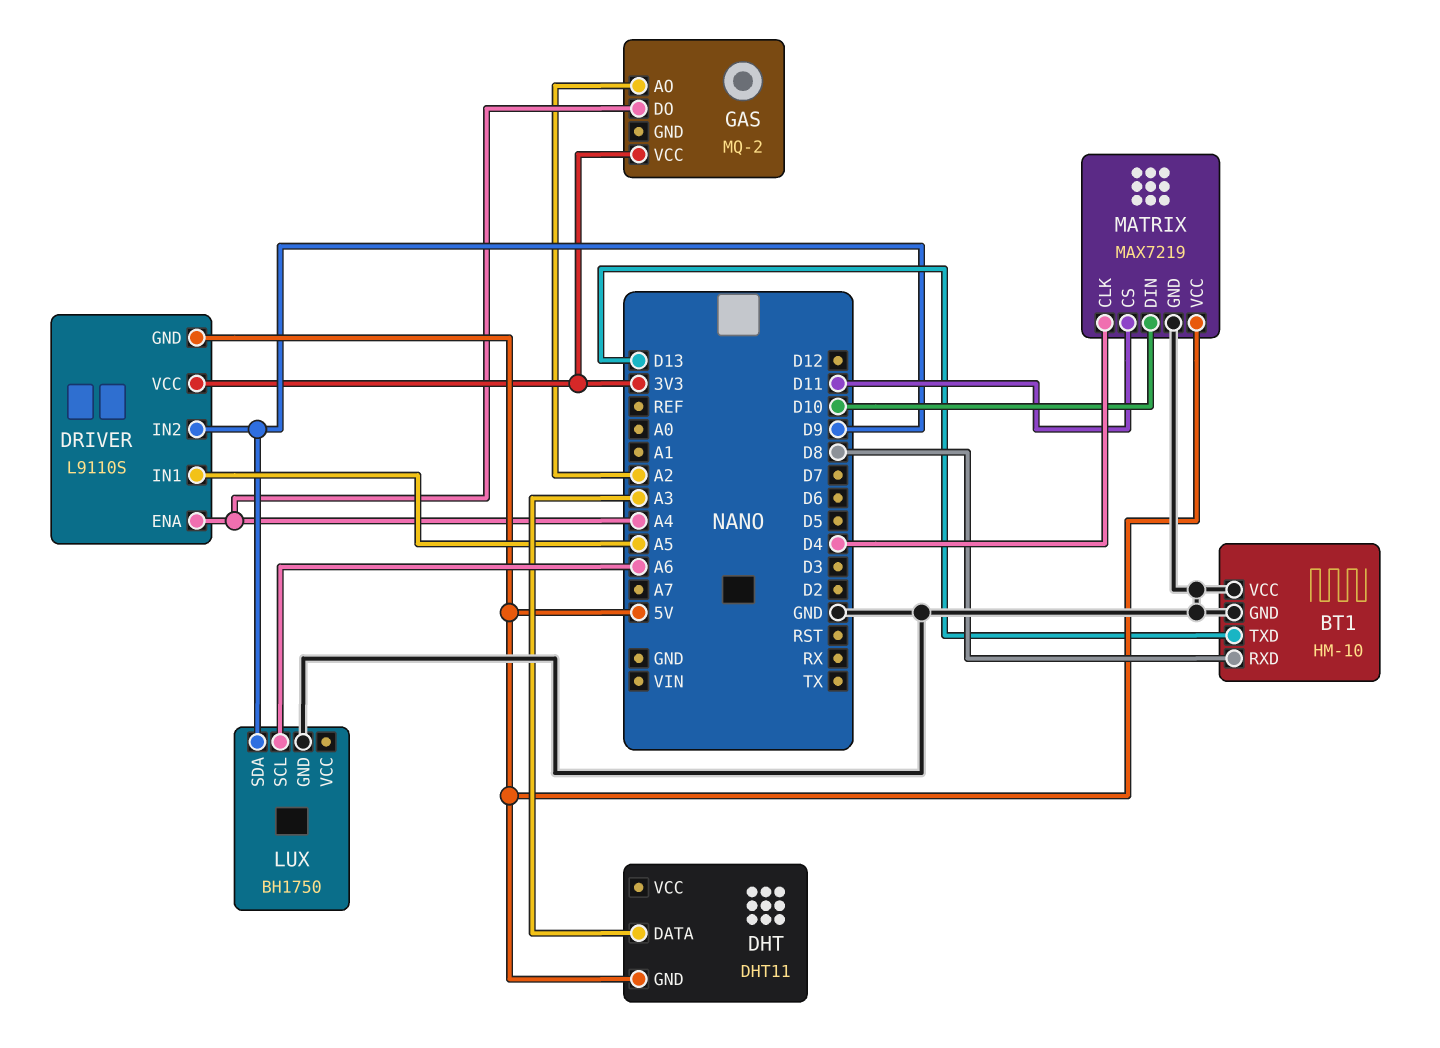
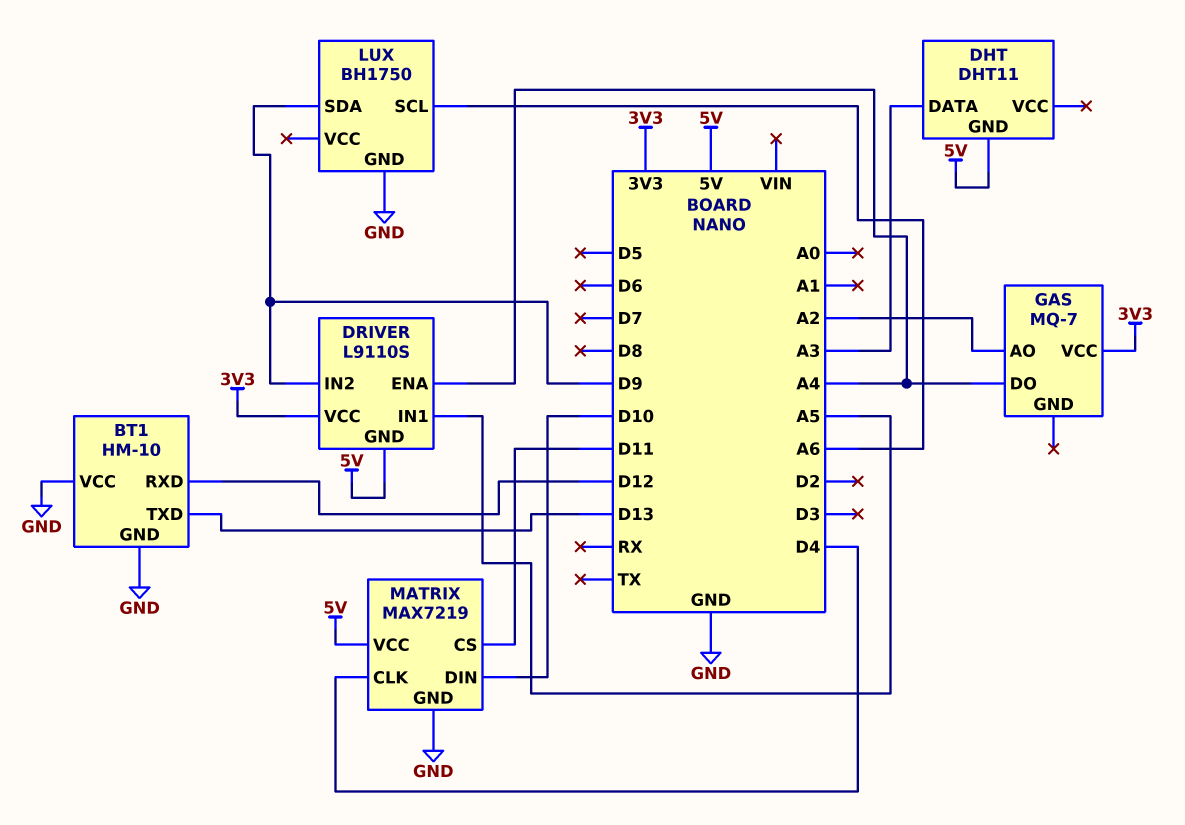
BT1 pin RXD: D8 -> D12
GAS: MQ-2 -> MQ-7

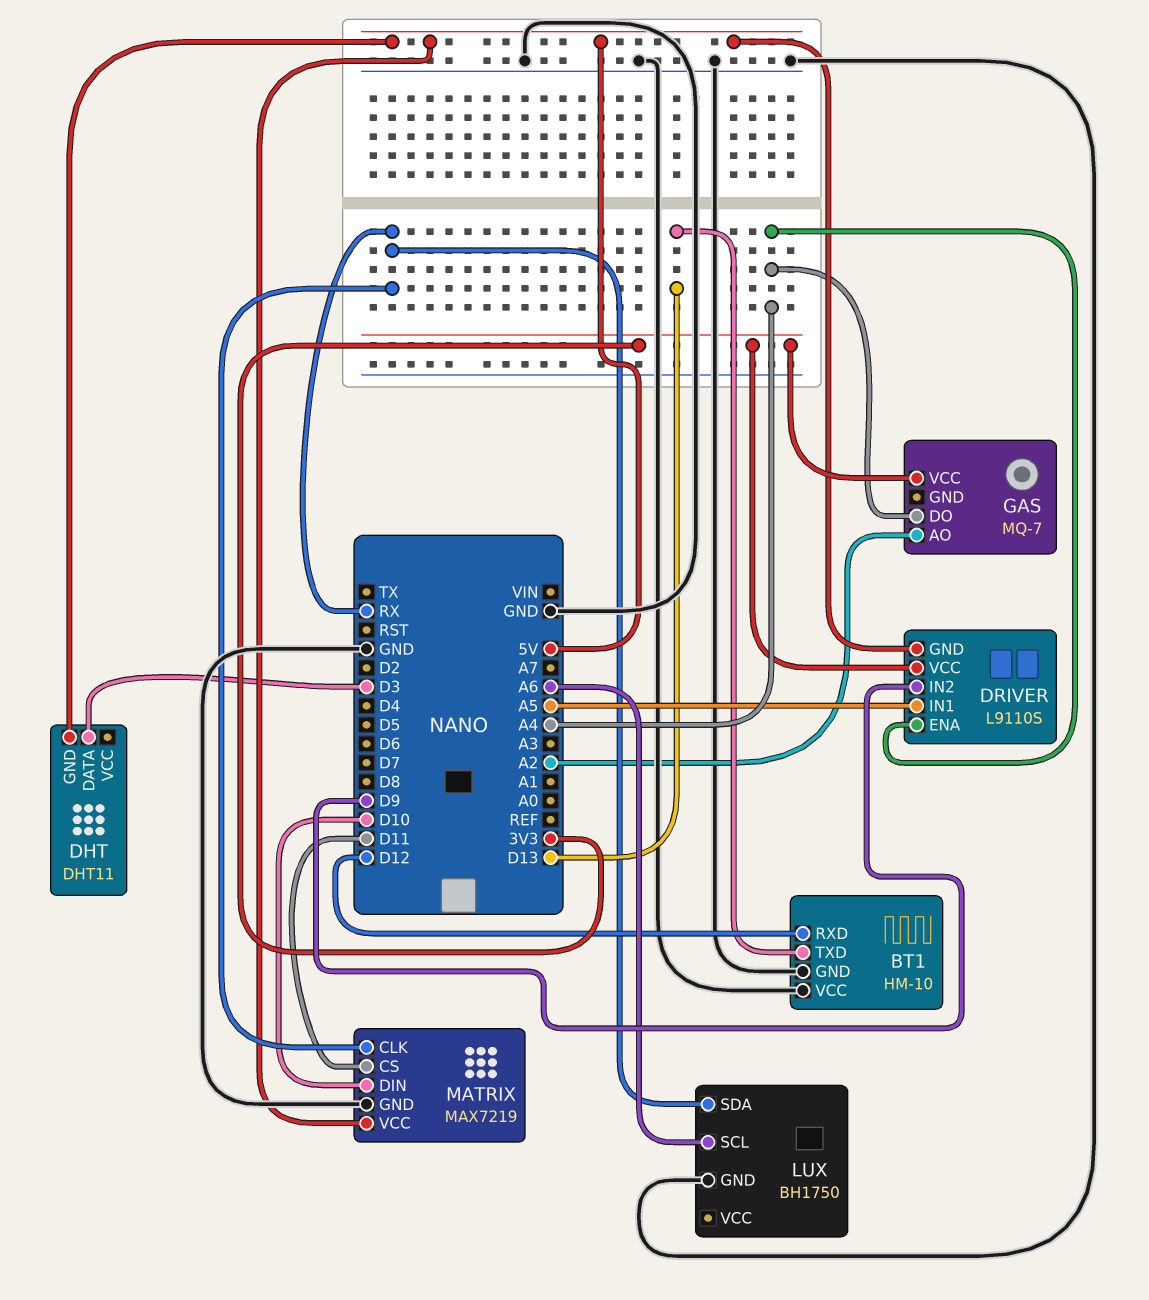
DHT pin DATA: A3 -> D3
LUX pin SDA: D9 -> RX
MATRIX pin CLK: D4 -> RX

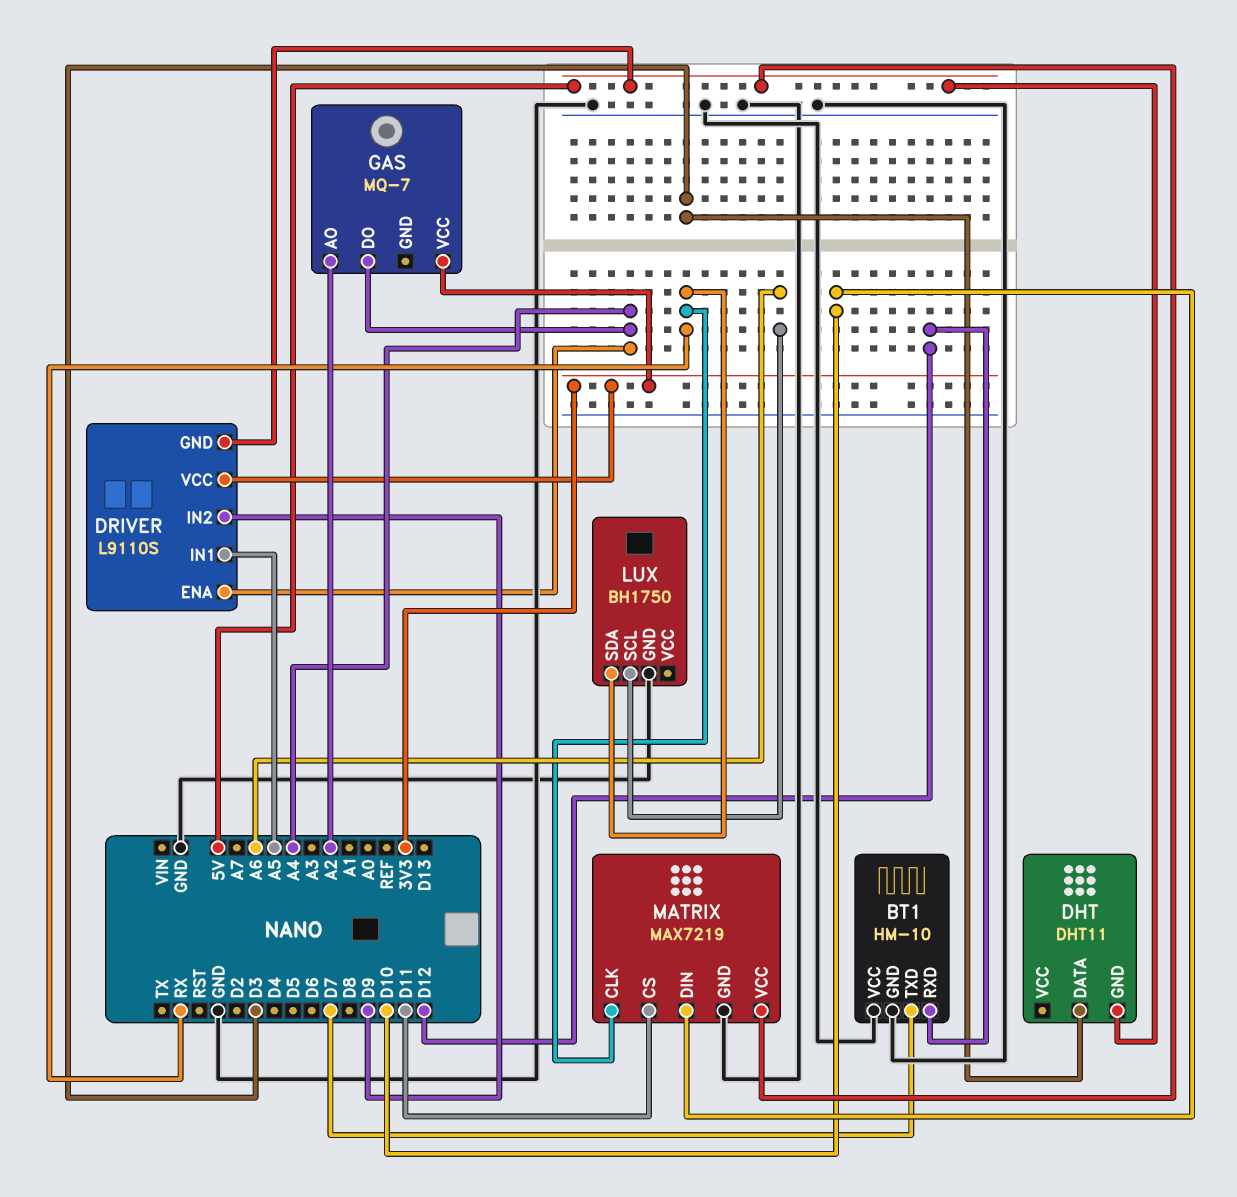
BT1 pin TXD: D13 -> D7

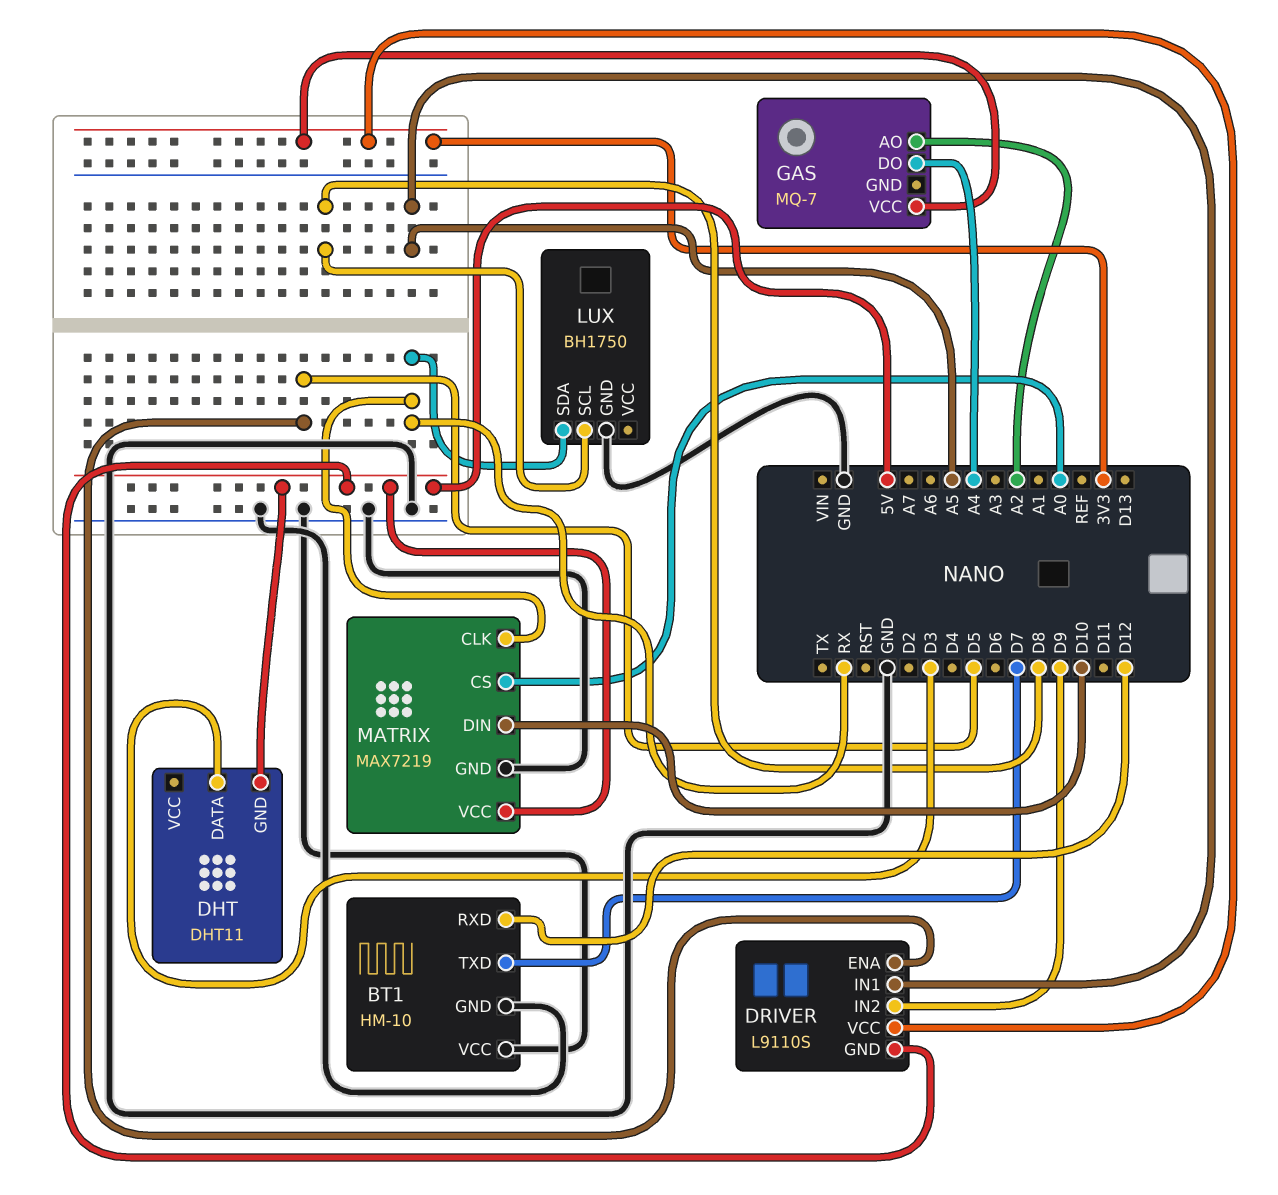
DRIVER pin ENA: A4 -> D5
LUX pin SCL: A6 -> D8
MATRIX pin CS: D11 -> A0

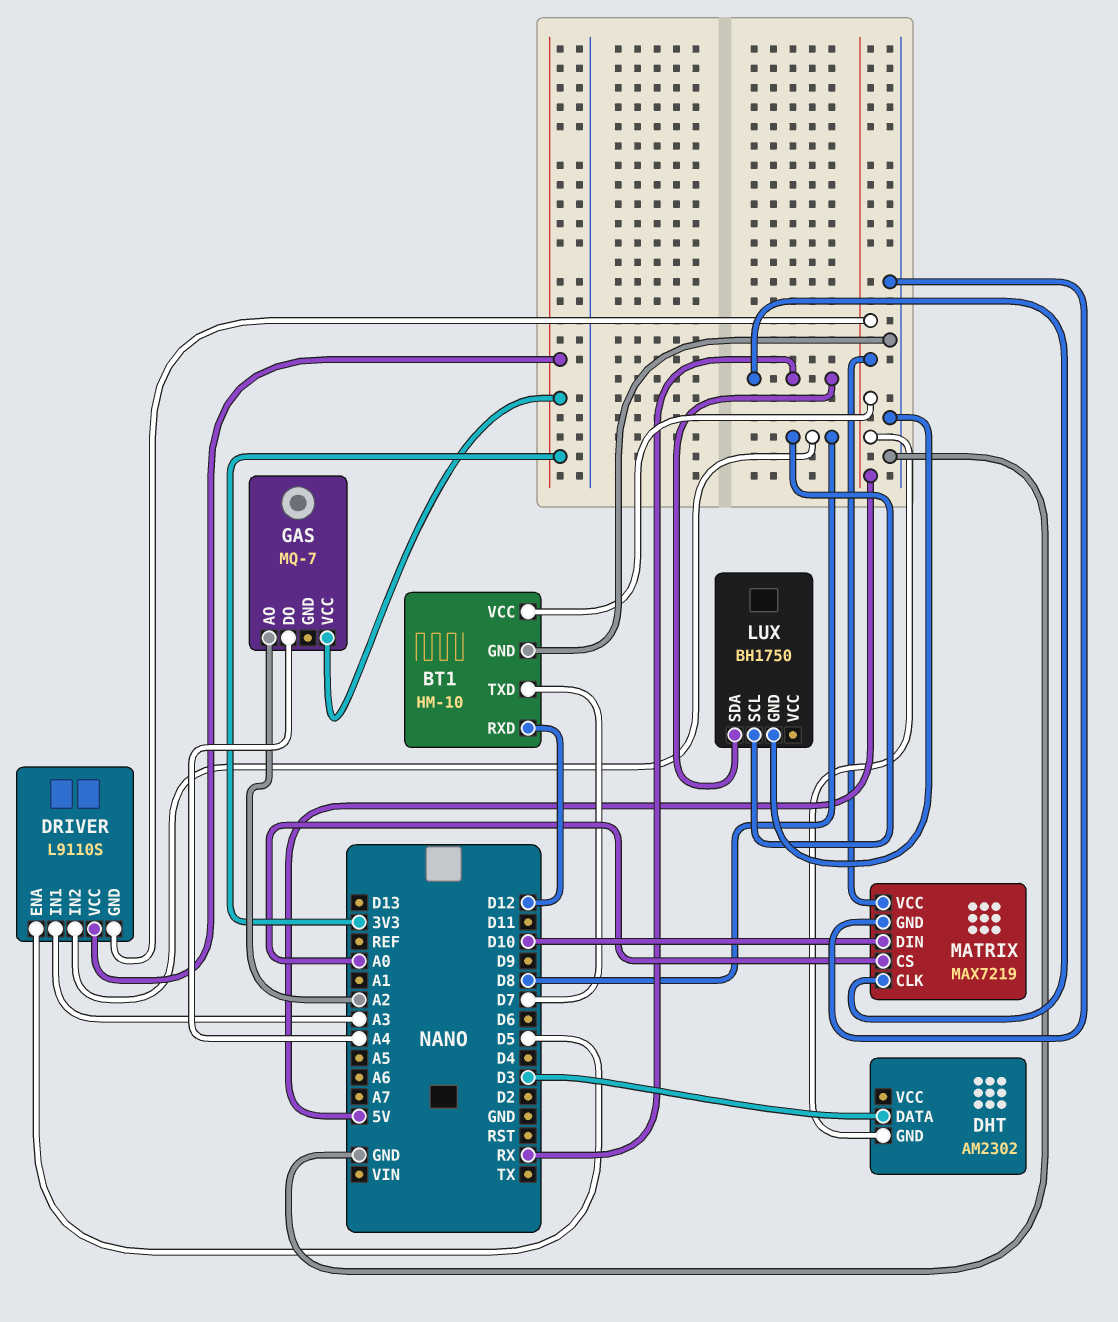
BT1 pin VCC: GND -> 5V
DHT: DHT11 -> AM2302
DRIVER pin IN1: A5 -> A3
DRIVER pin IN2: D9 -> D8

